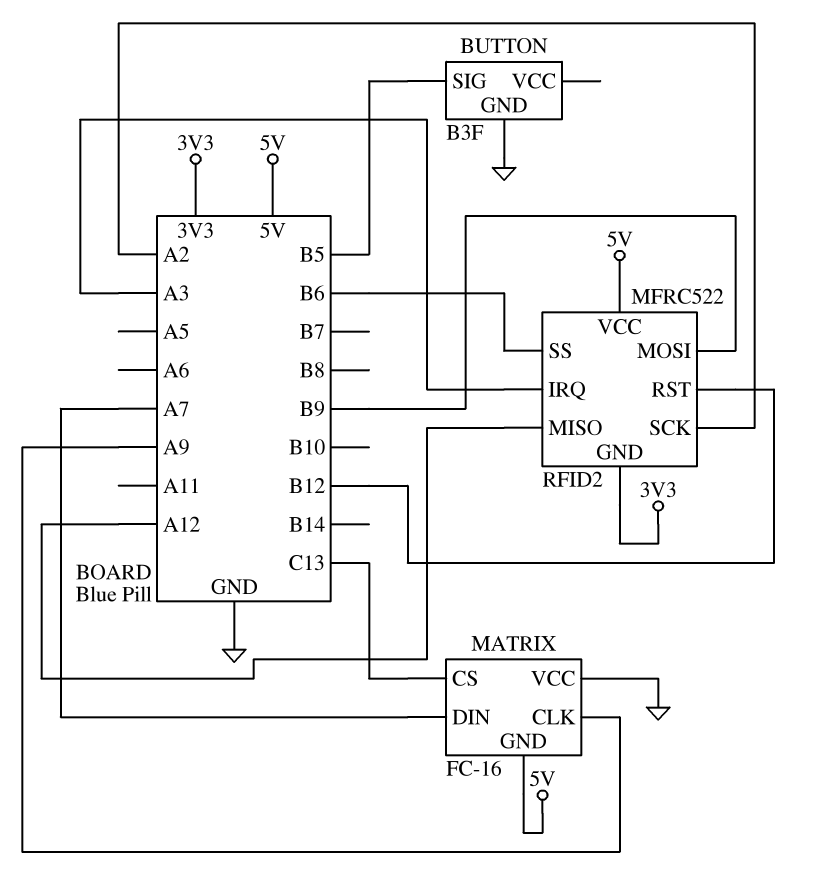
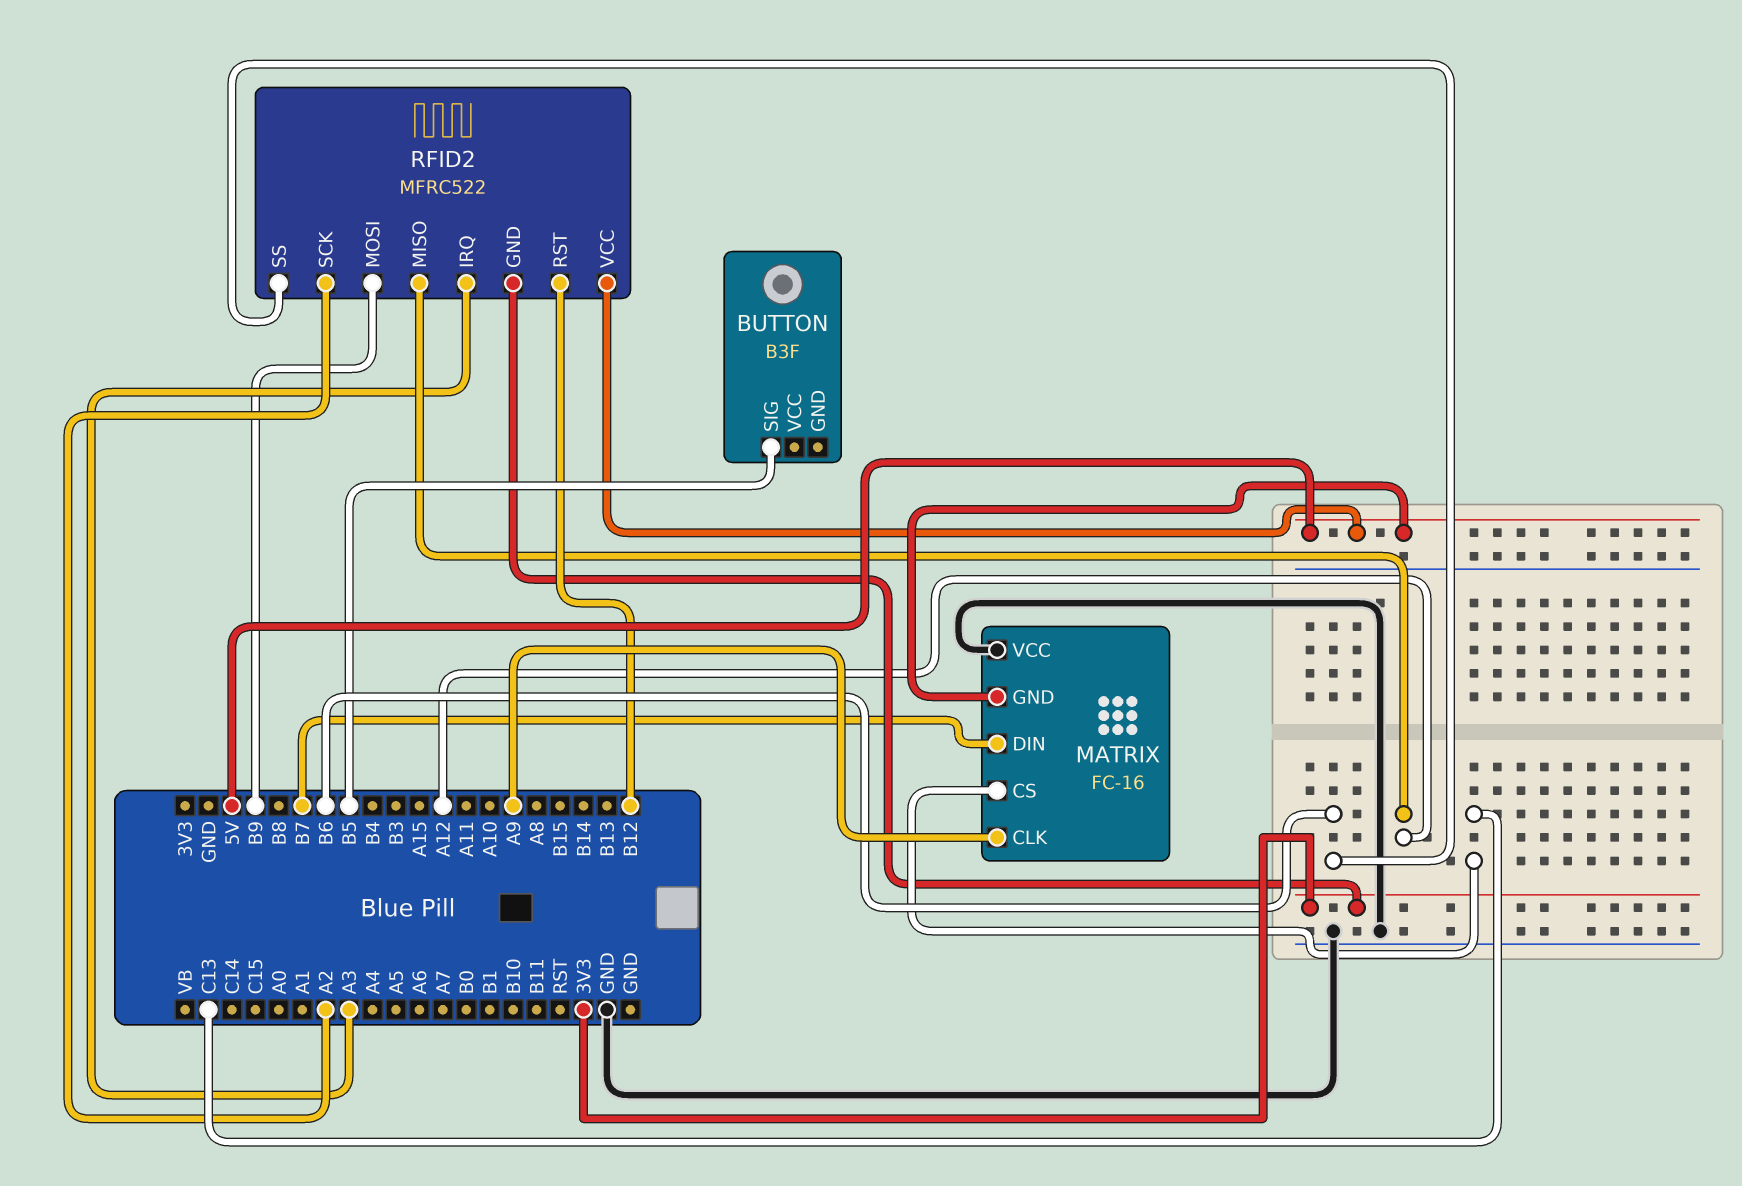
BUTTON pin GND: GND -> none
MATRIX pin DIN: A7 -> B7

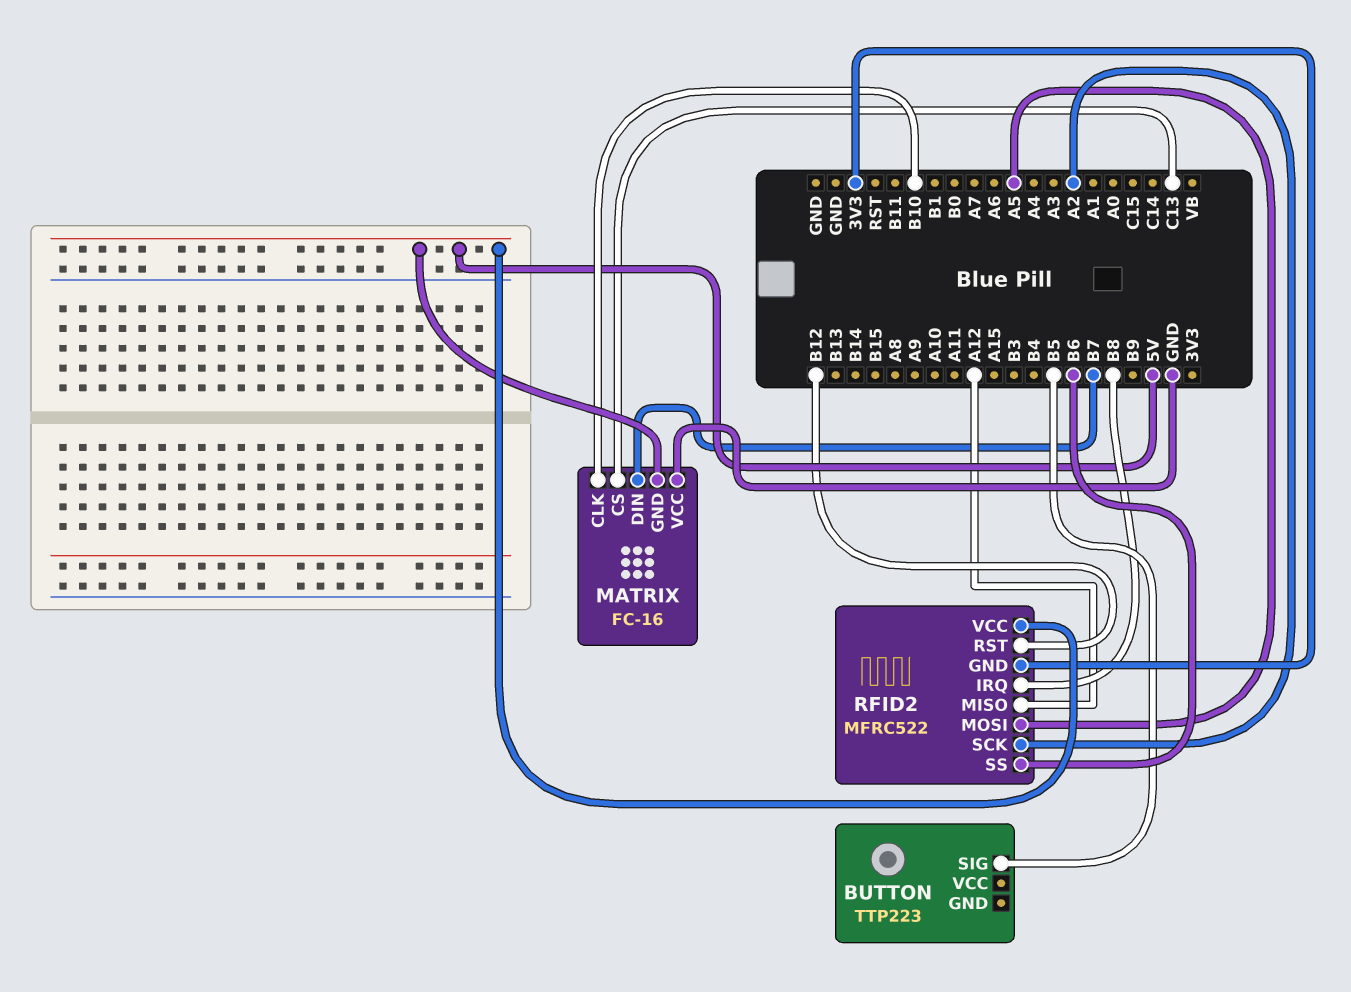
BUTTON: B3F -> TTP223
MATRIX pin CLK: A9 -> B10
RFID2 pin IRQ: A3 -> B8
RFID2 pin MOSI: B9 -> A5

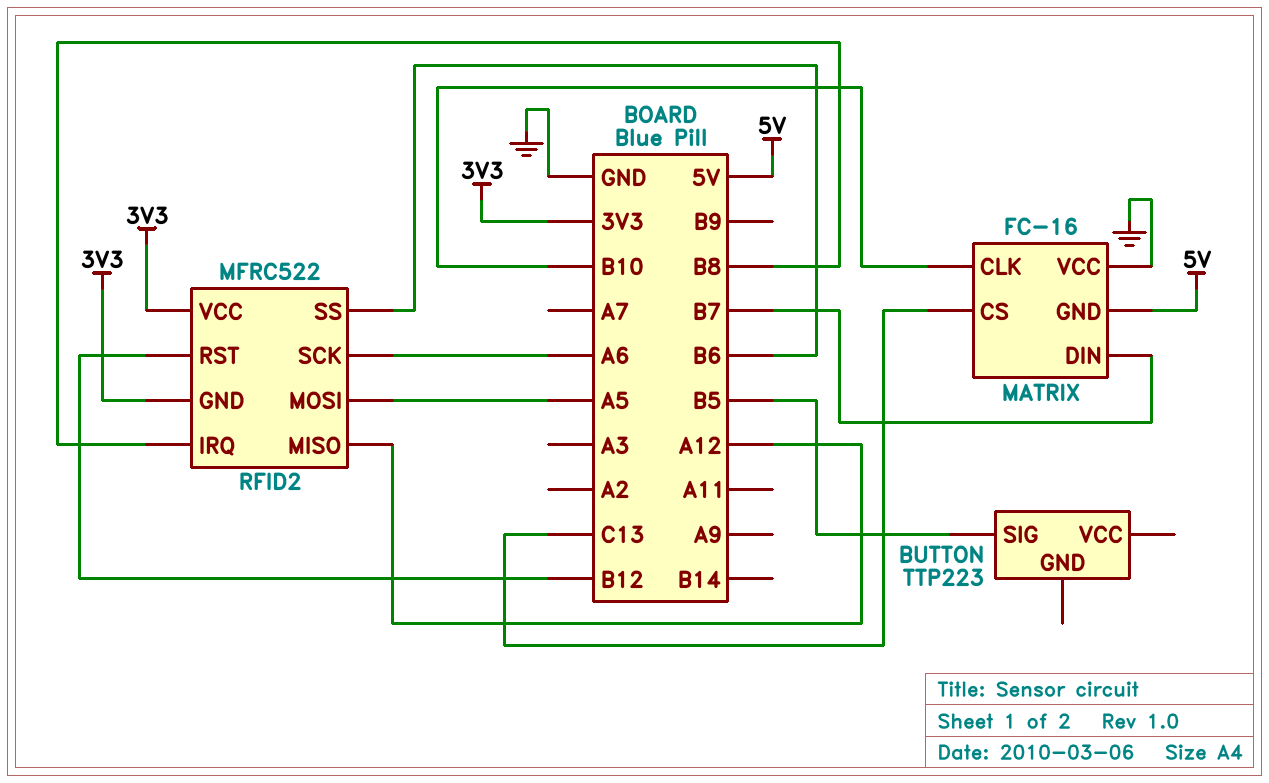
RFID2 pin SCK: A2 -> A6
RFID2 pin VCC: 5V -> 3V3

